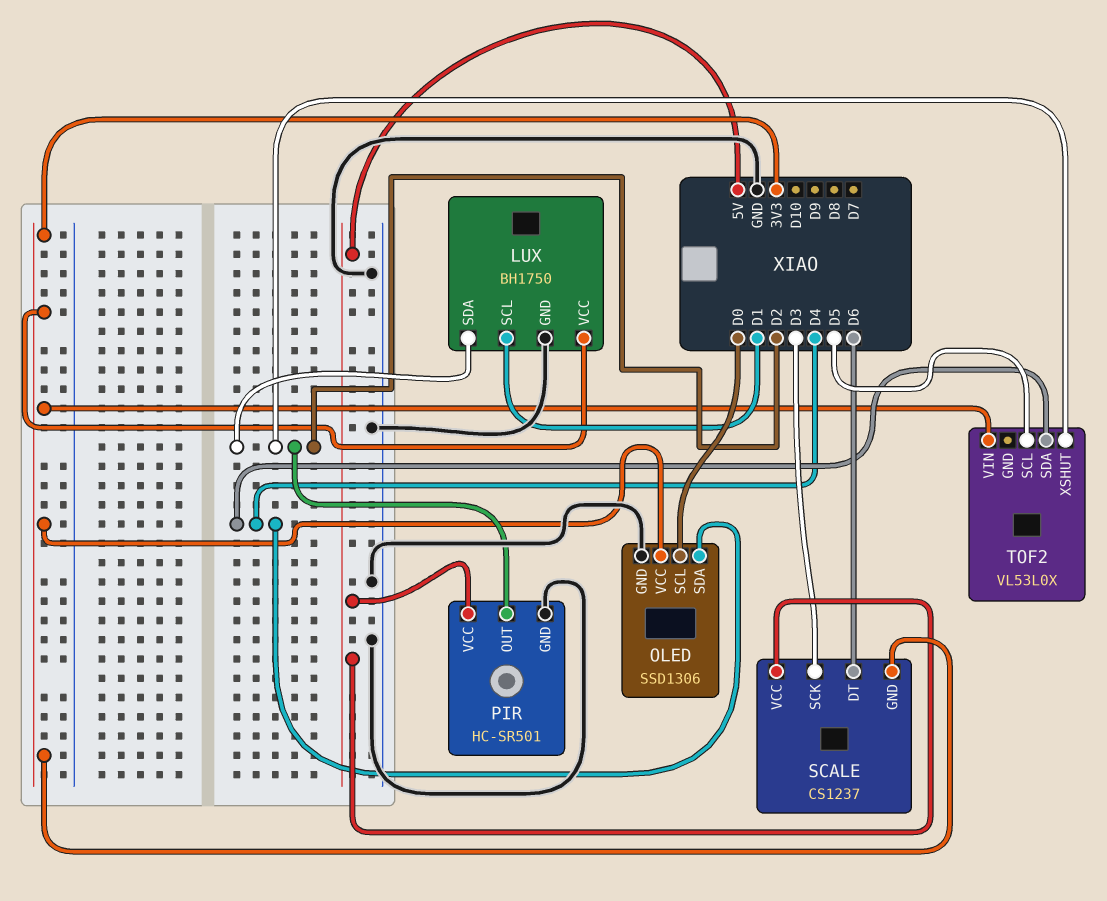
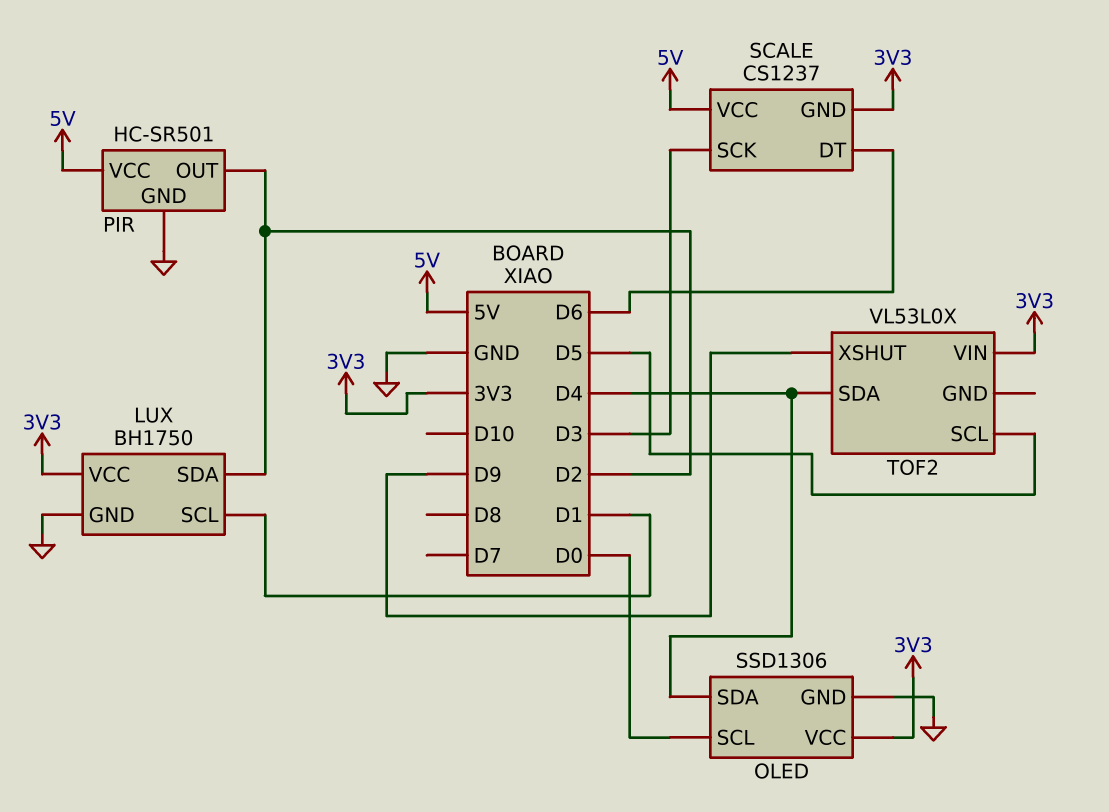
TOF2 pin XSHUT: D2 -> D9

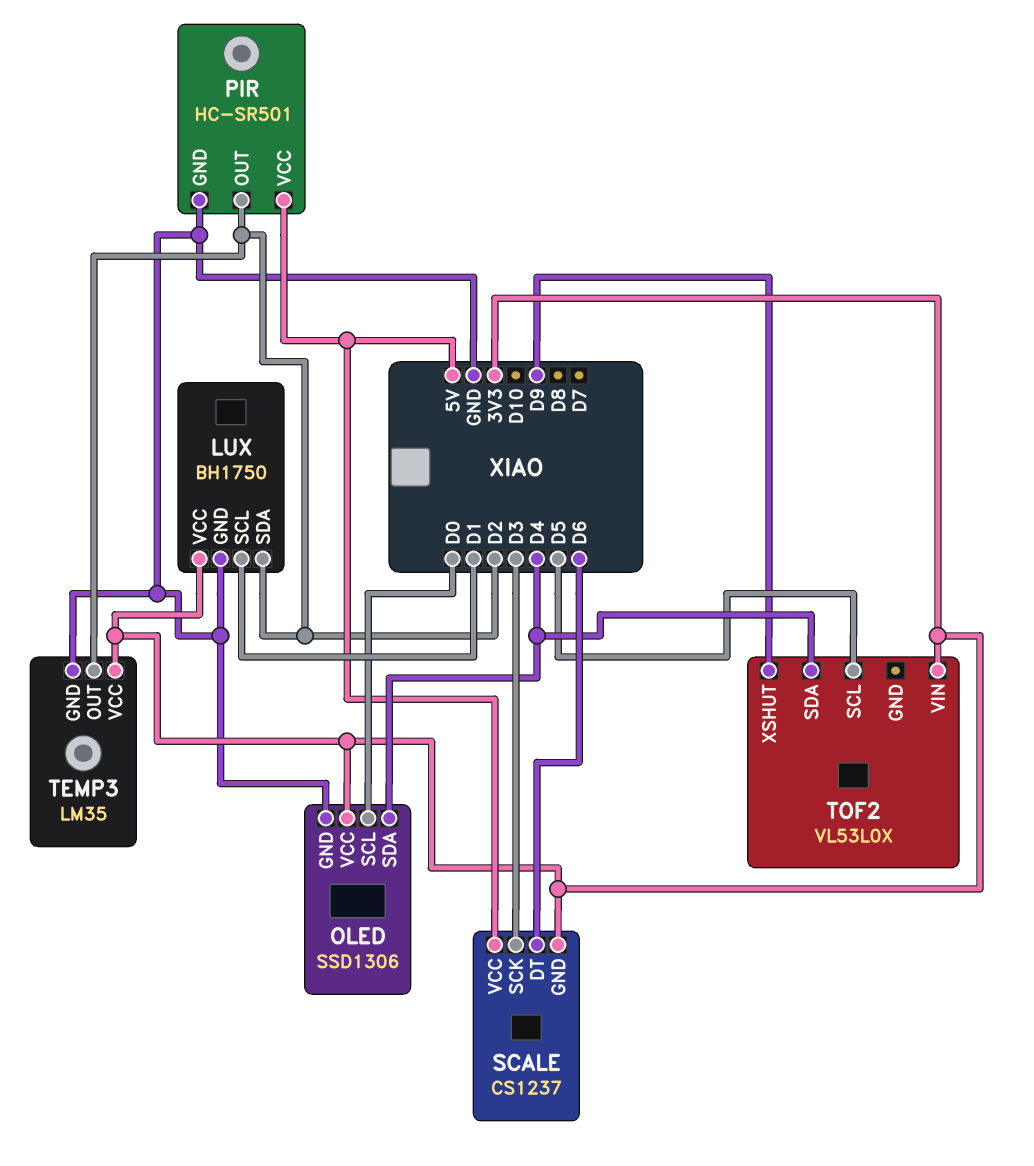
TEMP3: none -> LM35
TEMP3 pin GND: none -> GND
TEMP3 pin OUT: none -> D2
TEMP3 pin VCC: none -> 3V3

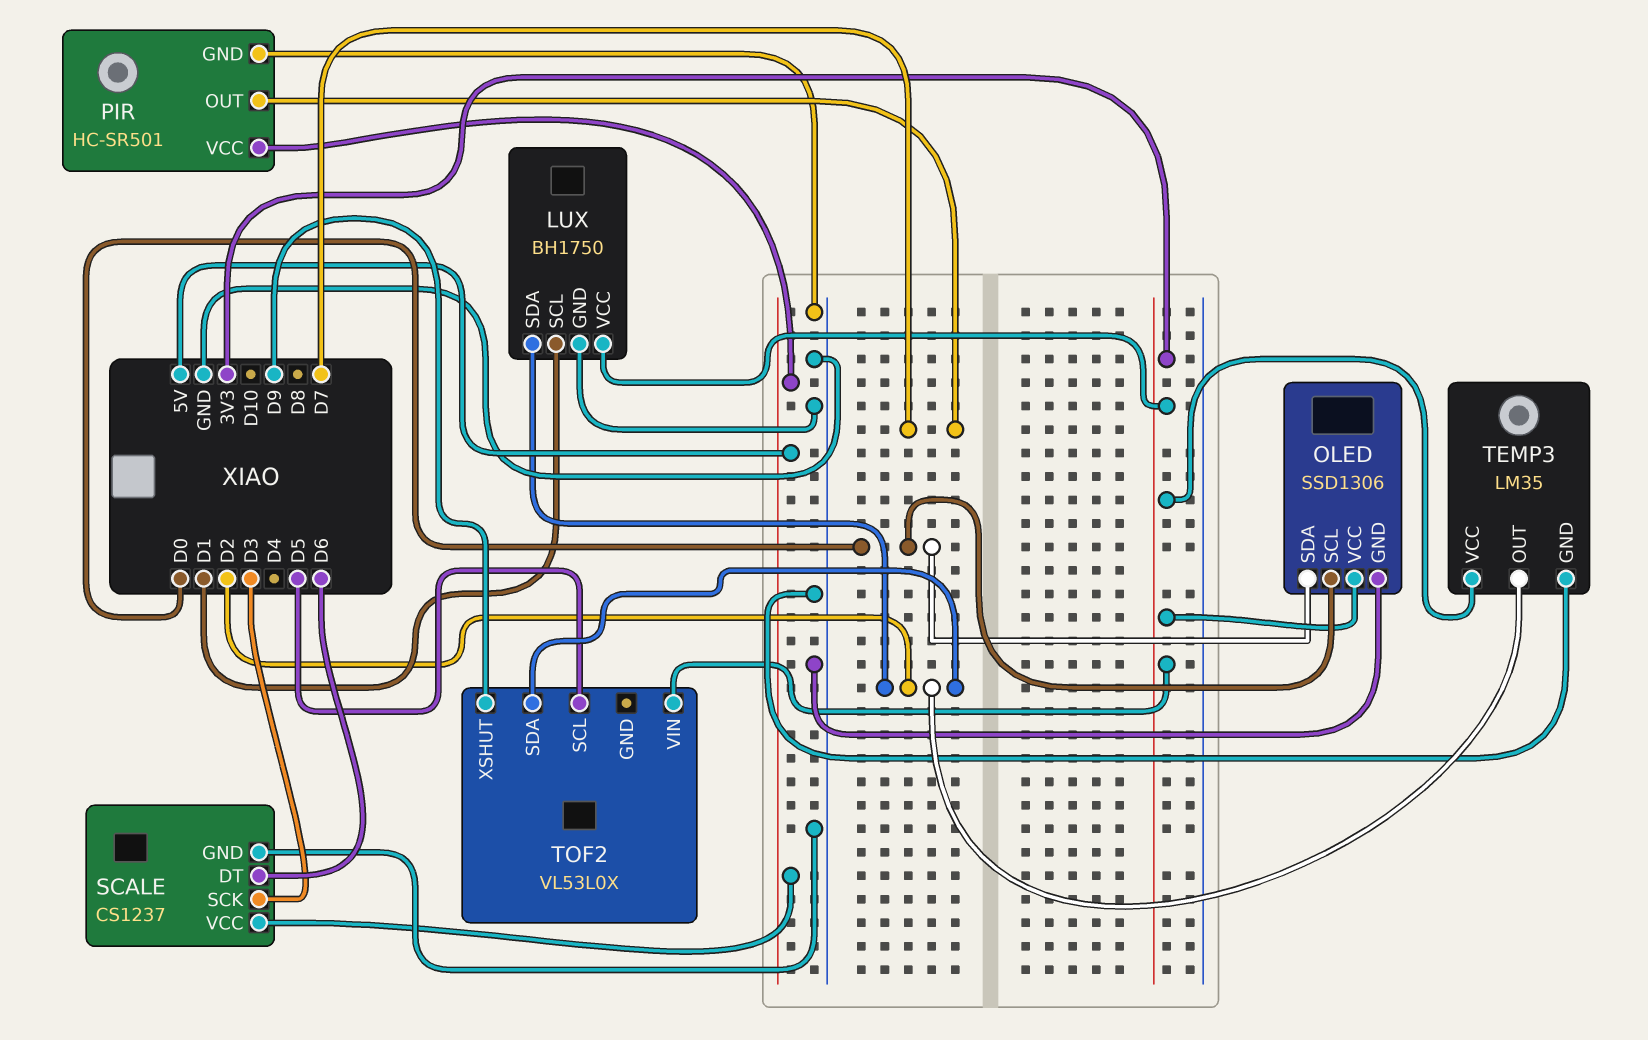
OLED pin SDA: D4 -> D0
PIR pin OUT: D2 -> D7
SCALE pin GND: 3V3 -> GND
TOF2 pin SDA: D4 -> D2

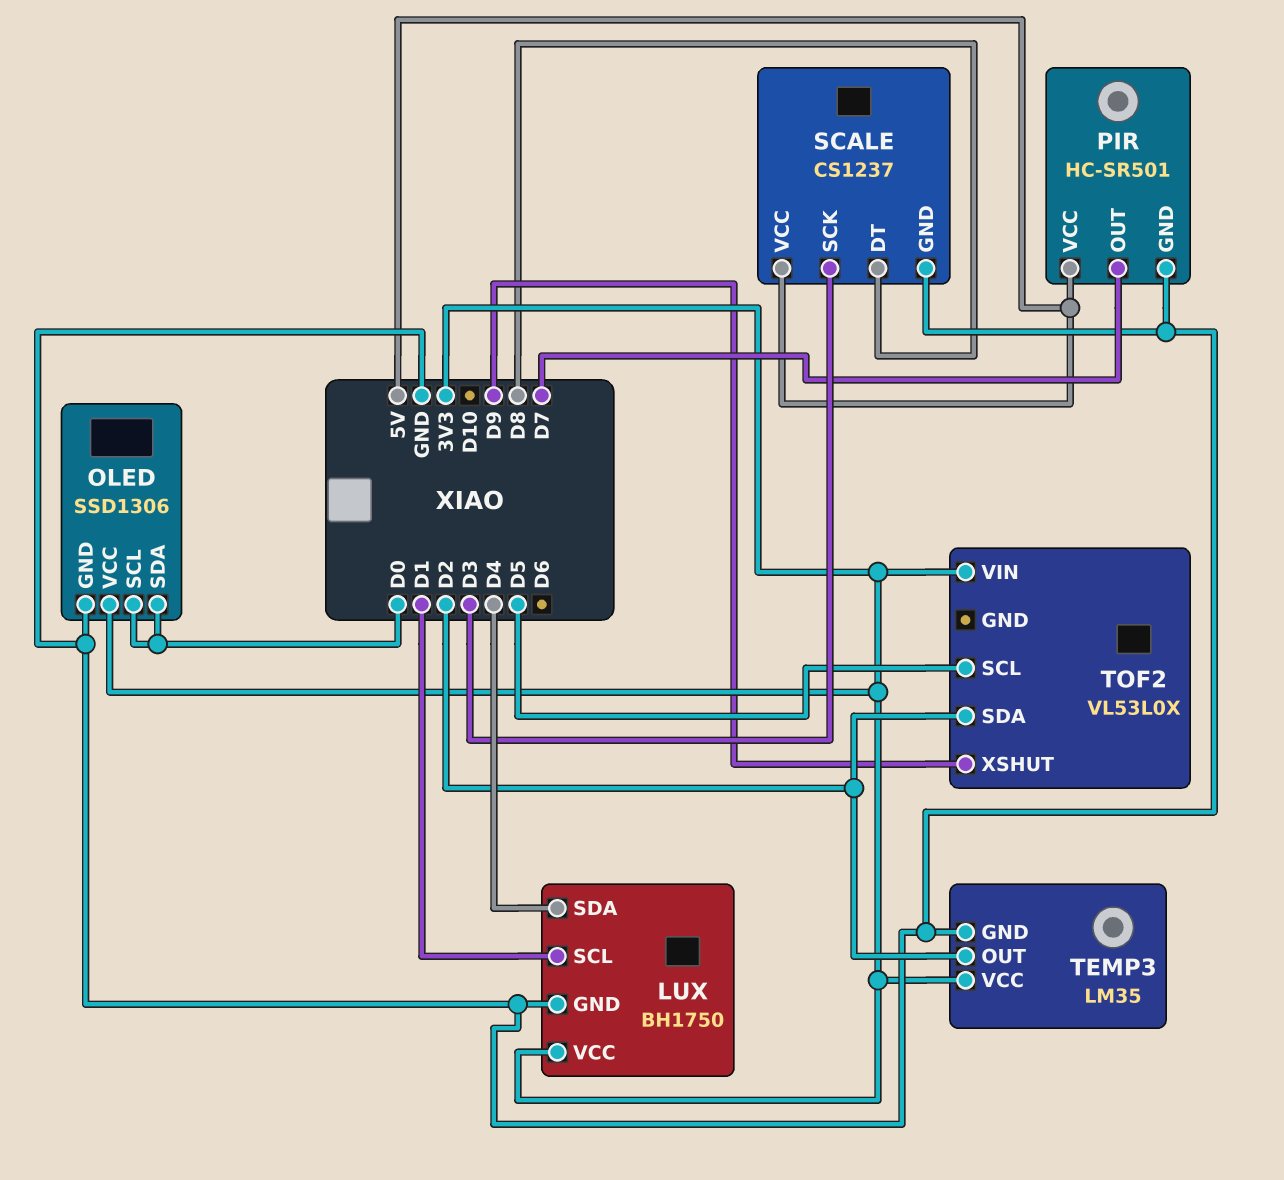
LUX pin SDA: D2 -> D4
SCALE pin DT: D6 -> D8

